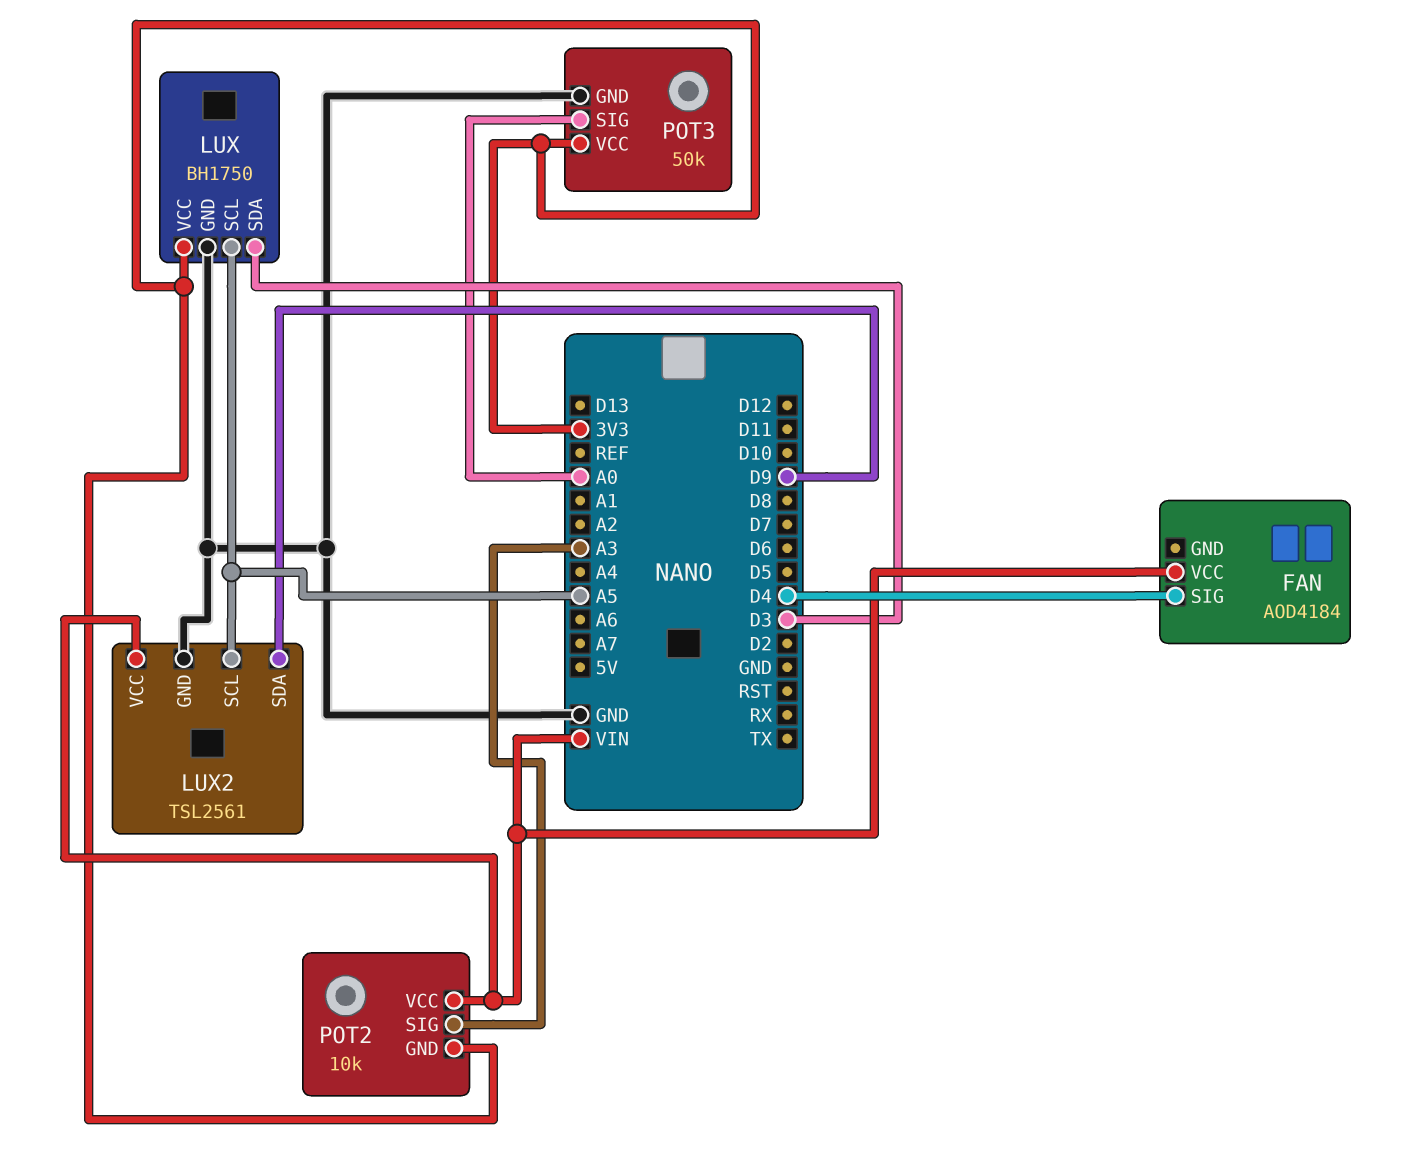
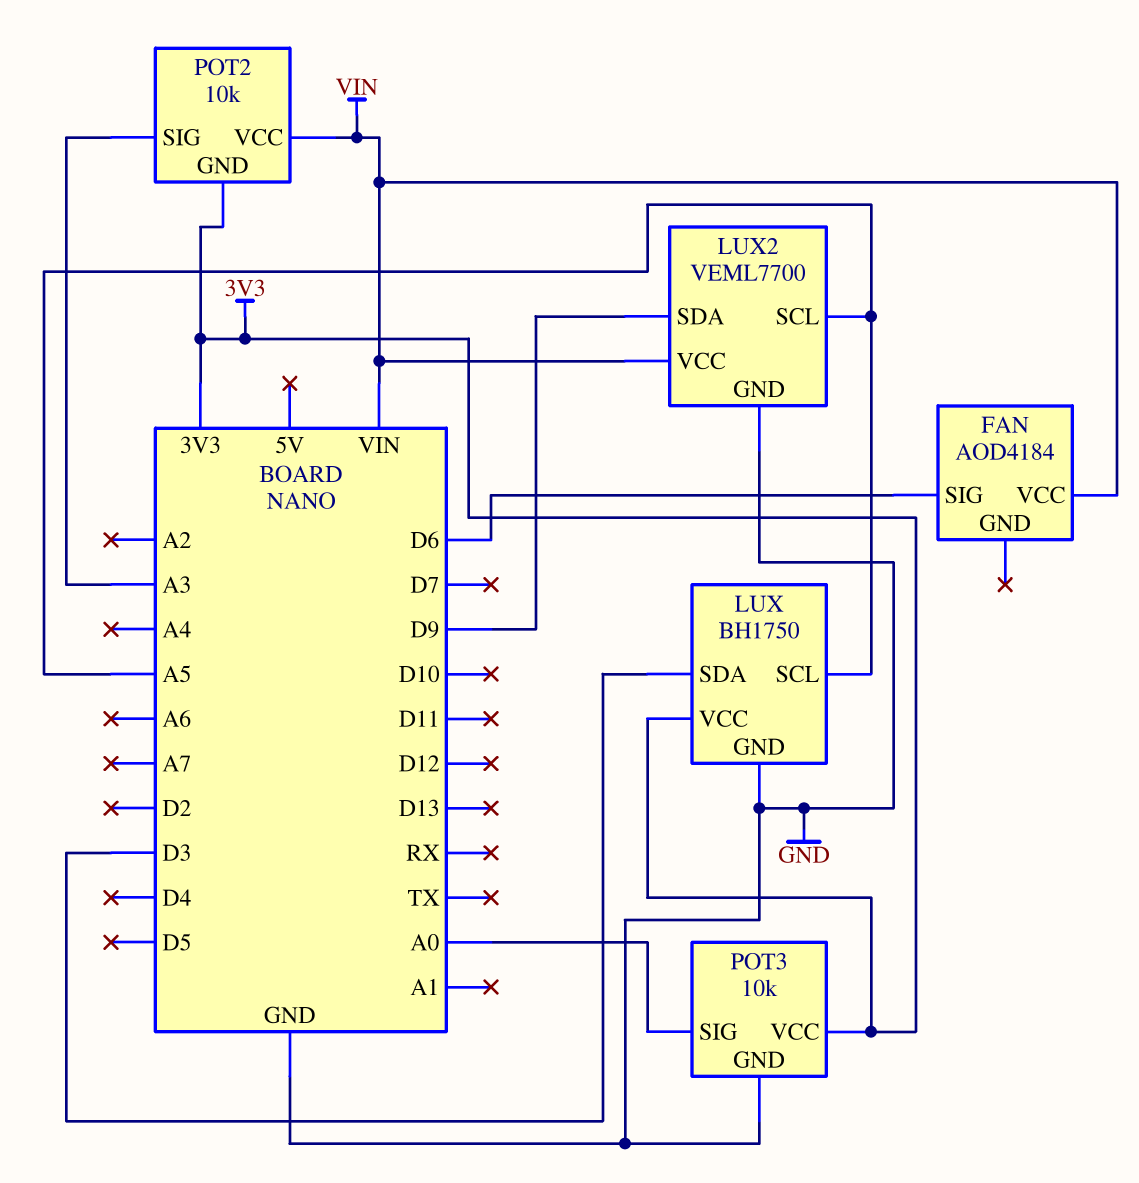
FAN pin SIG: D4 -> D6
LUX2: TSL2561 -> VEML7700
POT3: 50k -> 10k

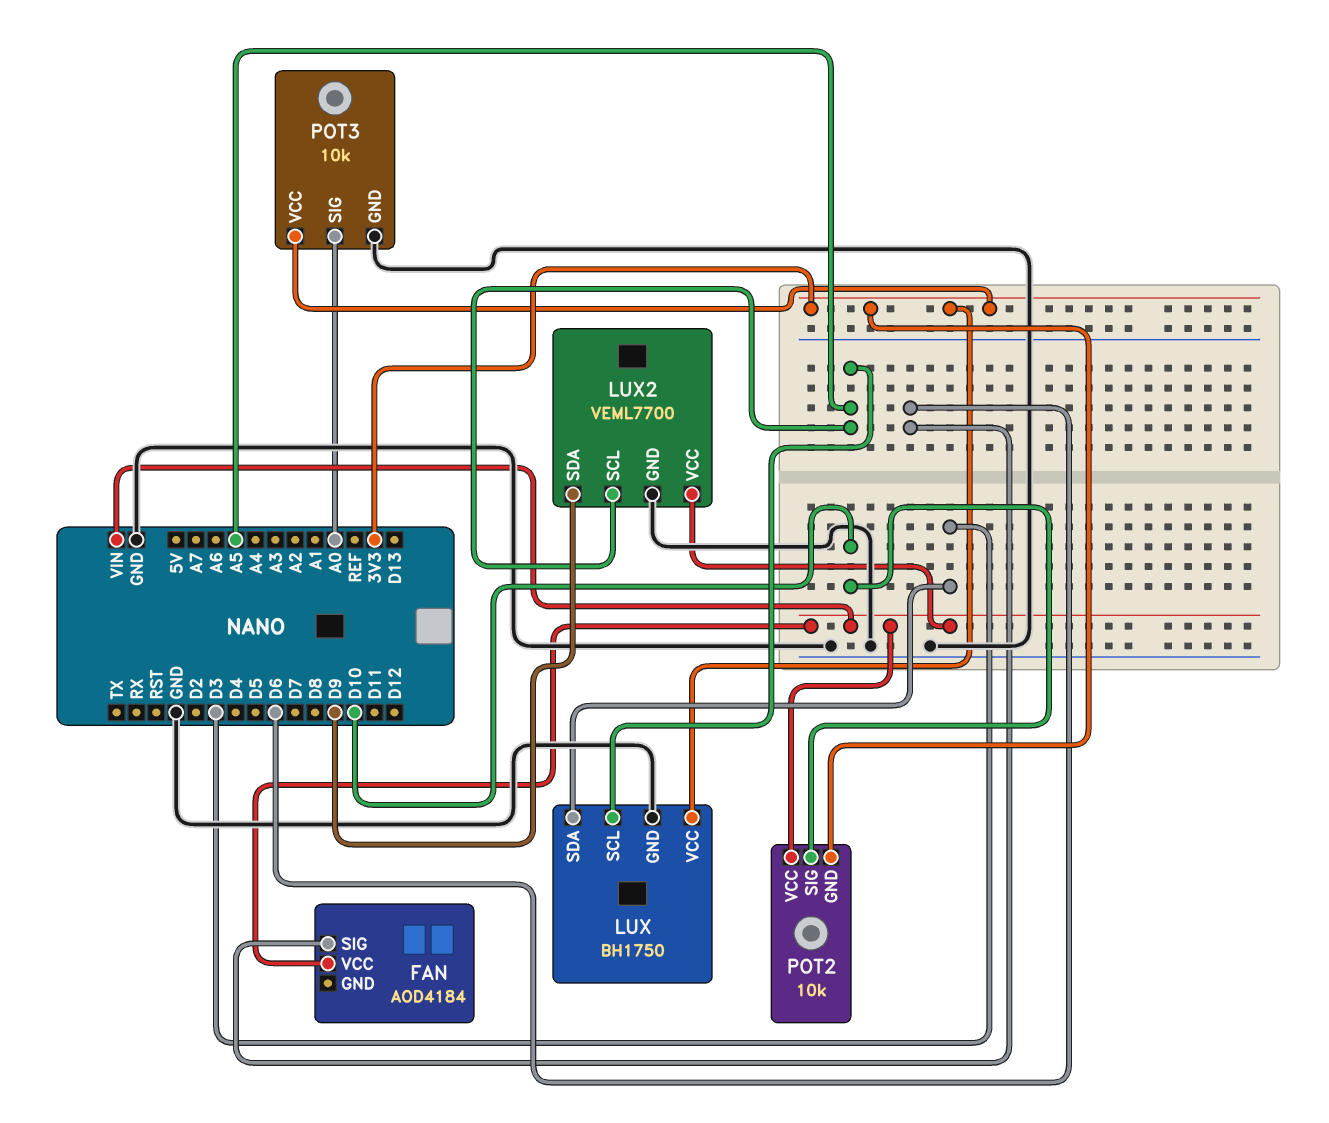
POT2 pin SIG: A3 -> D10

